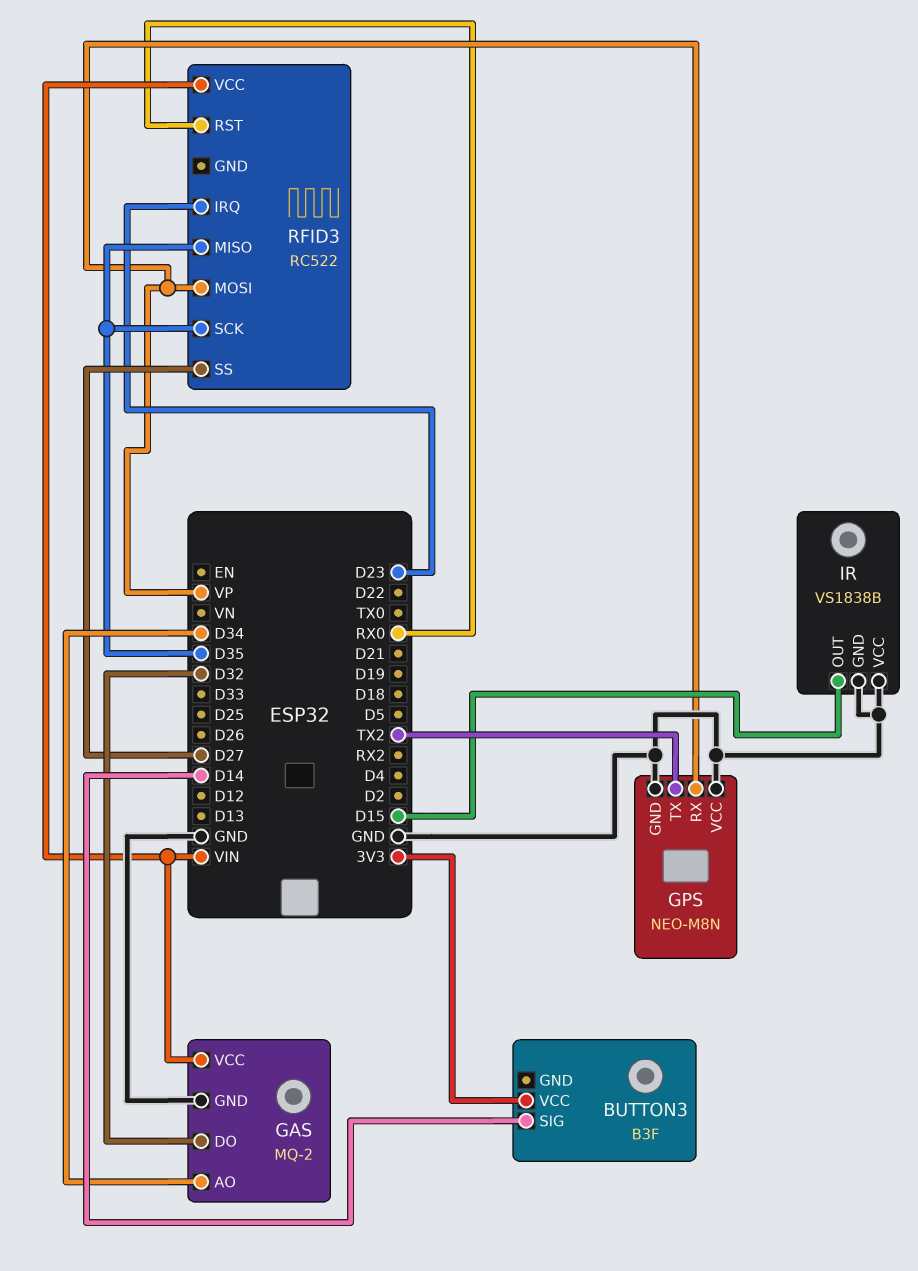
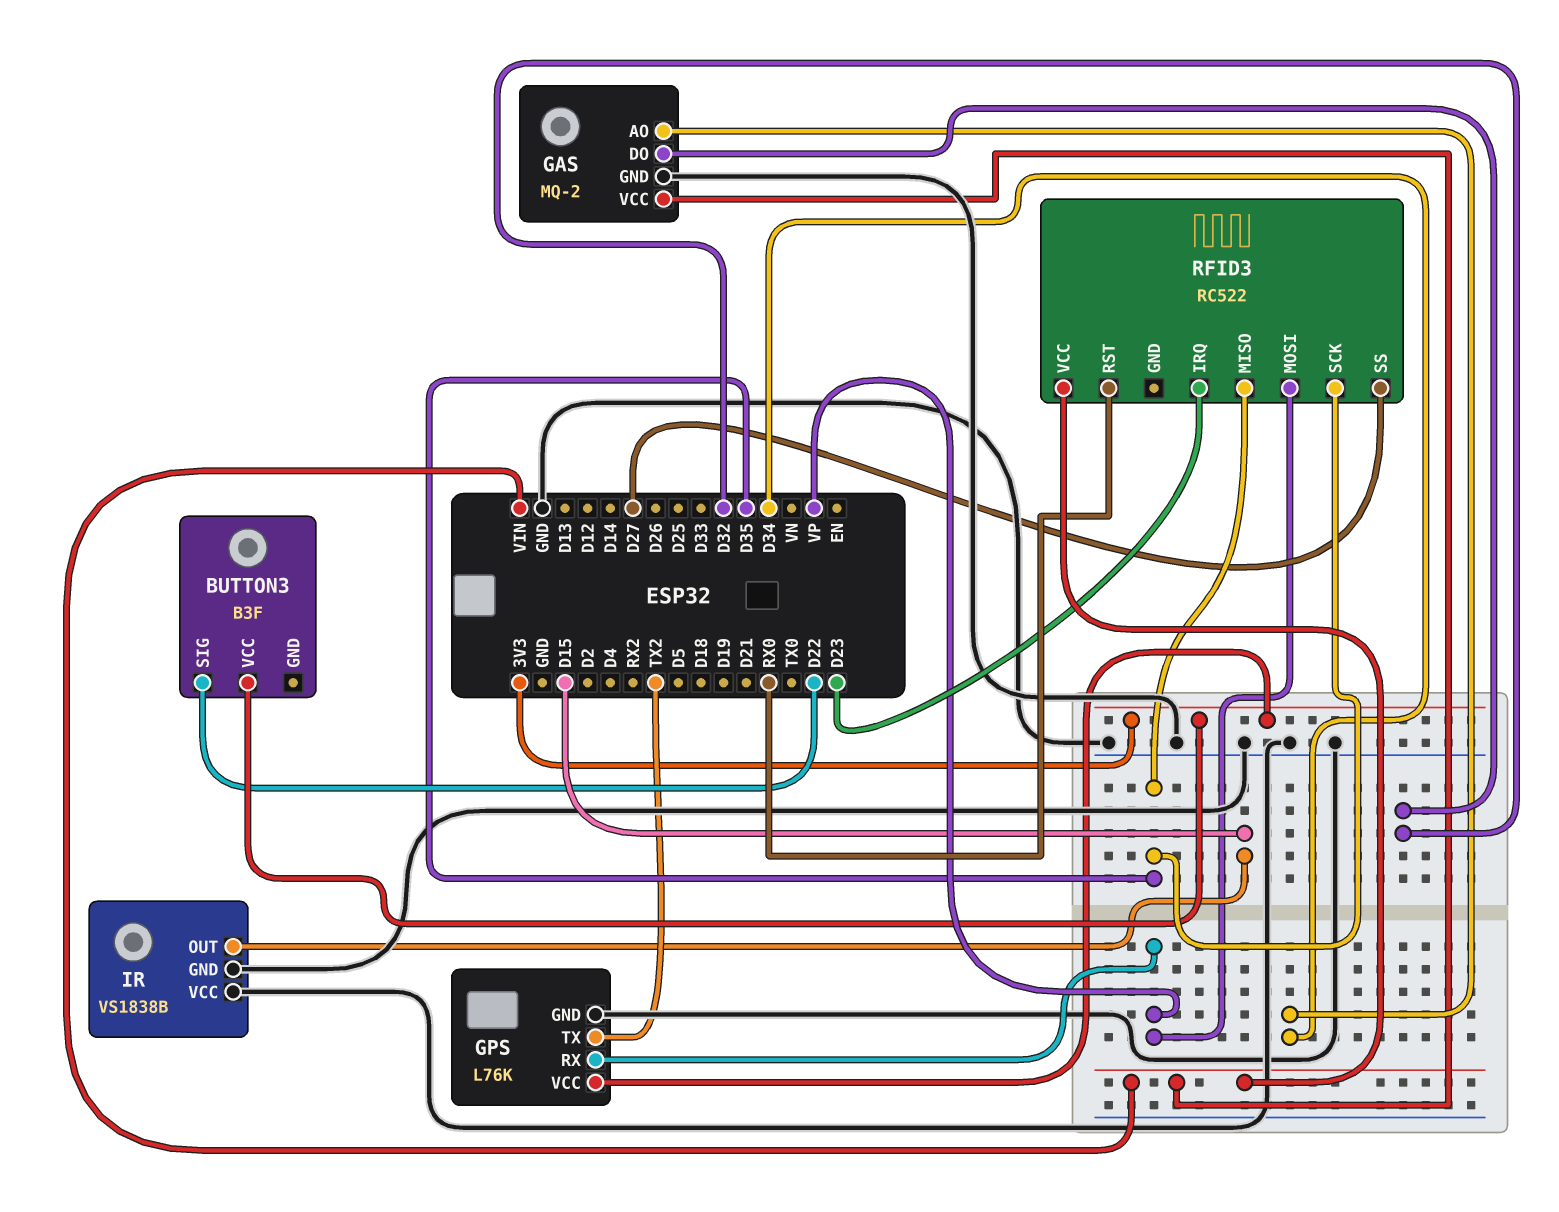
BUTTON3 pin SIG: D14 -> D22
GPS: NEO-M8N -> L76K
GPS pin VCC: GND -> 3V3

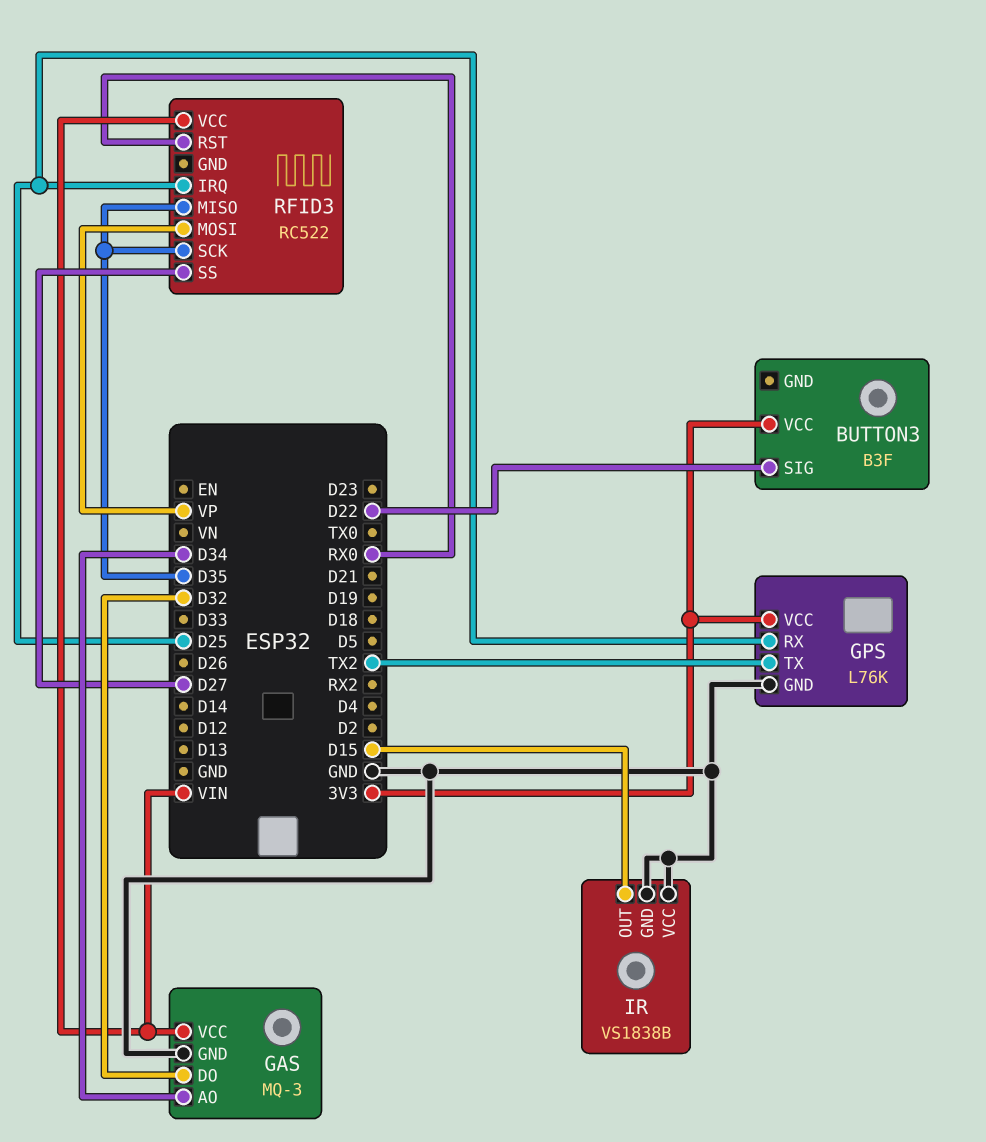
GAS: MQ-2 -> MQ-3
GPS pin RX: VP -> D25
RFID3 pin IRQ: D23 -> D25

